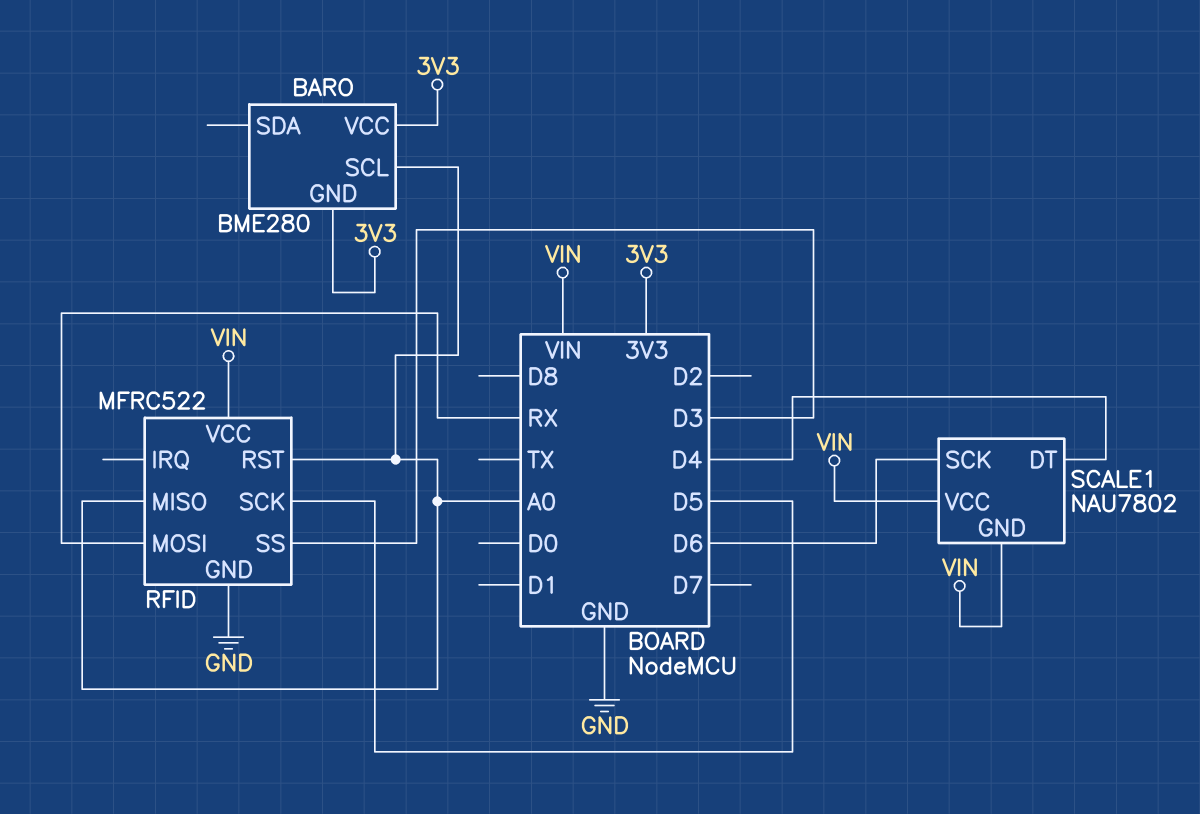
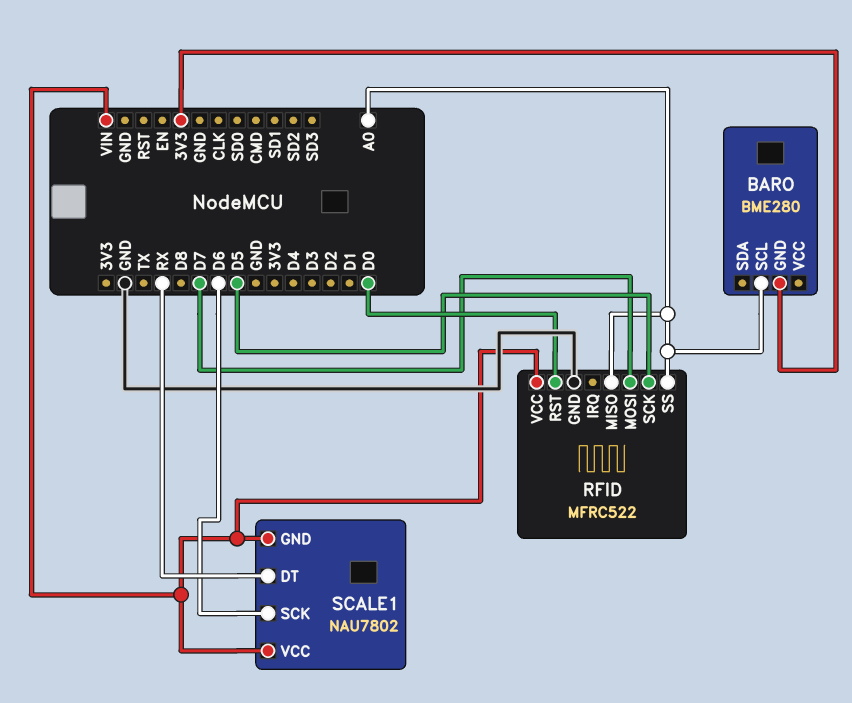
BARO pin VCC: 3V3 -> none
RFID pin MOSI: RX -> D7
RFID pin RST: A0 -> D0
RFID pin SS: D3 -> A0
SCALE1 pin DT: D4 -> RX

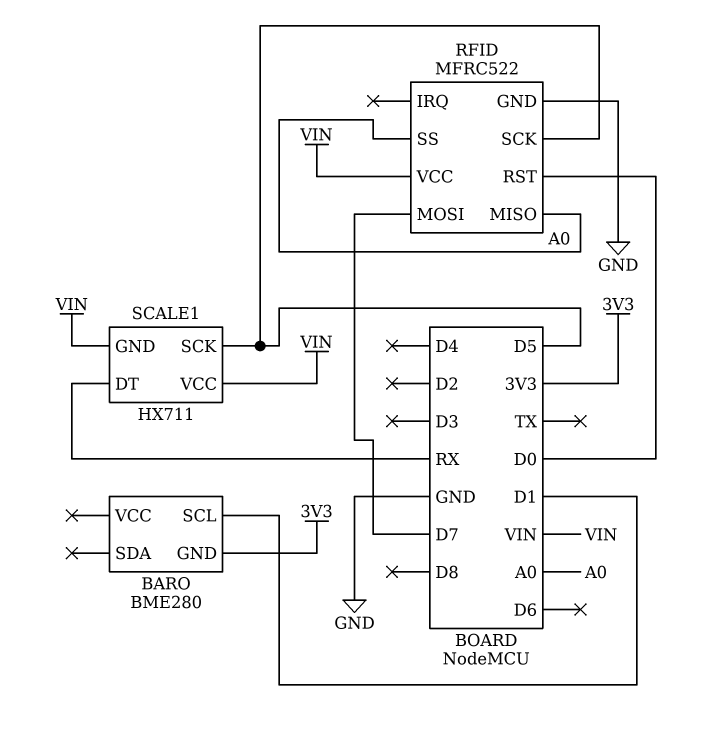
BARO pin SCL: A0 -> D1
SCALE1: NAU7802 -> HX711
SCALE1 pin SCK: D6 -> D5

